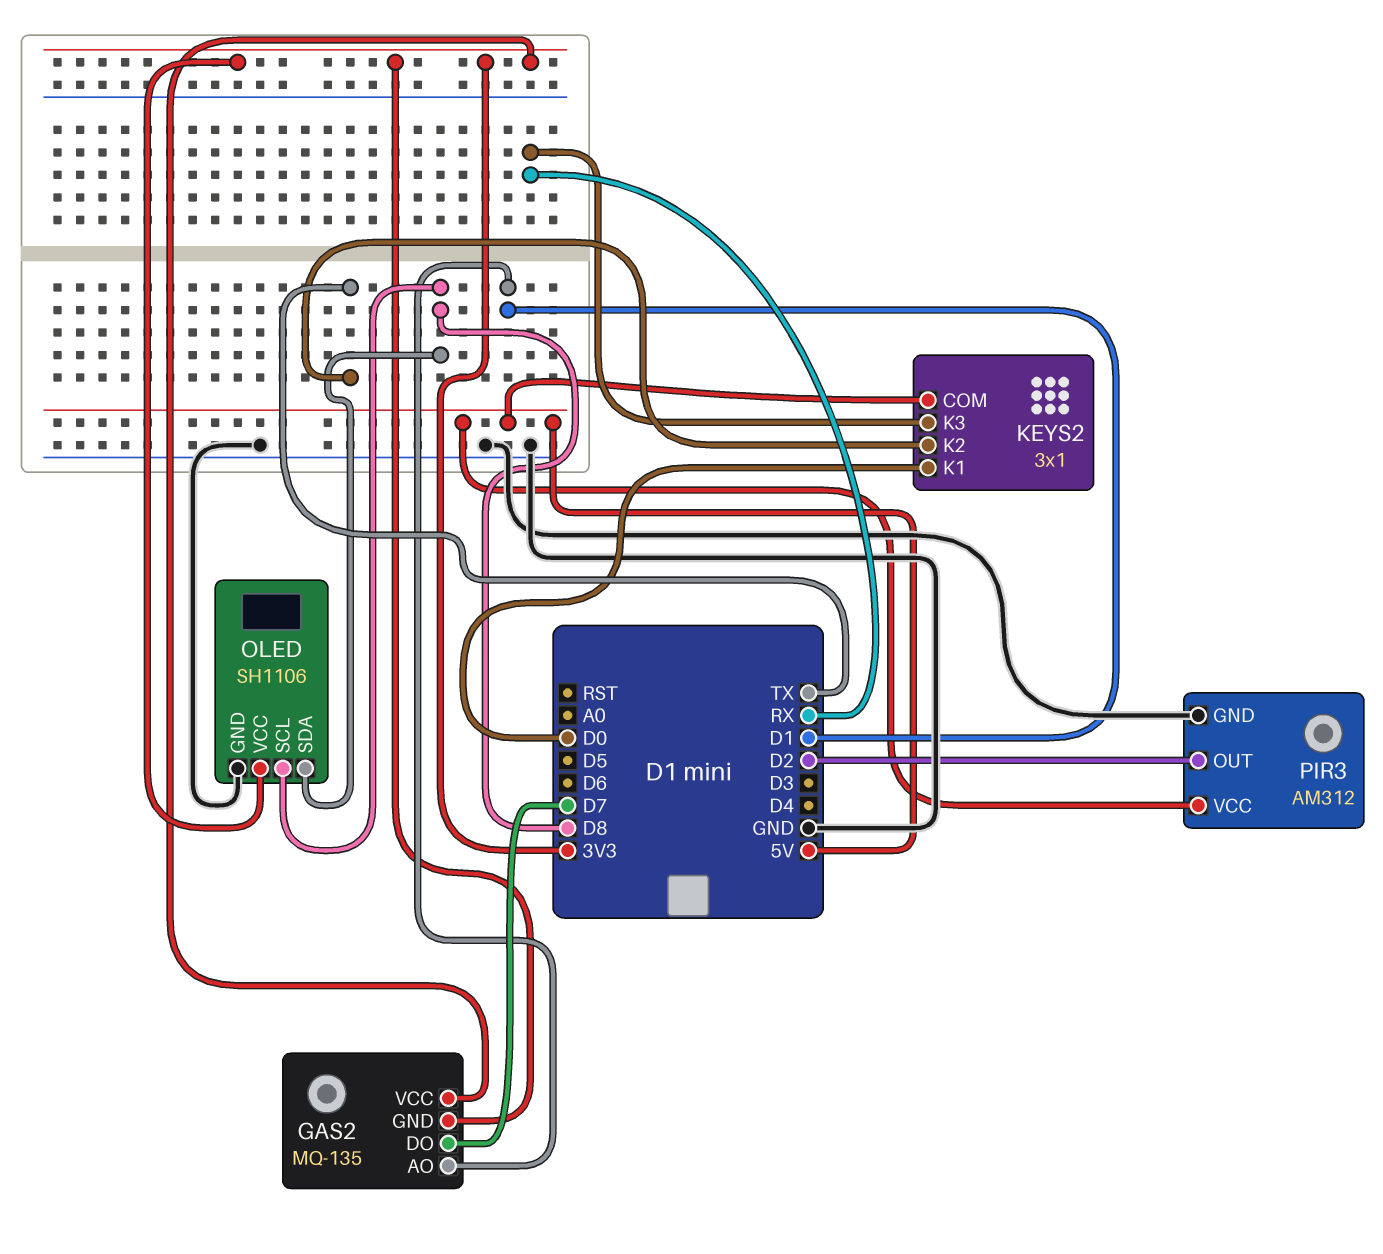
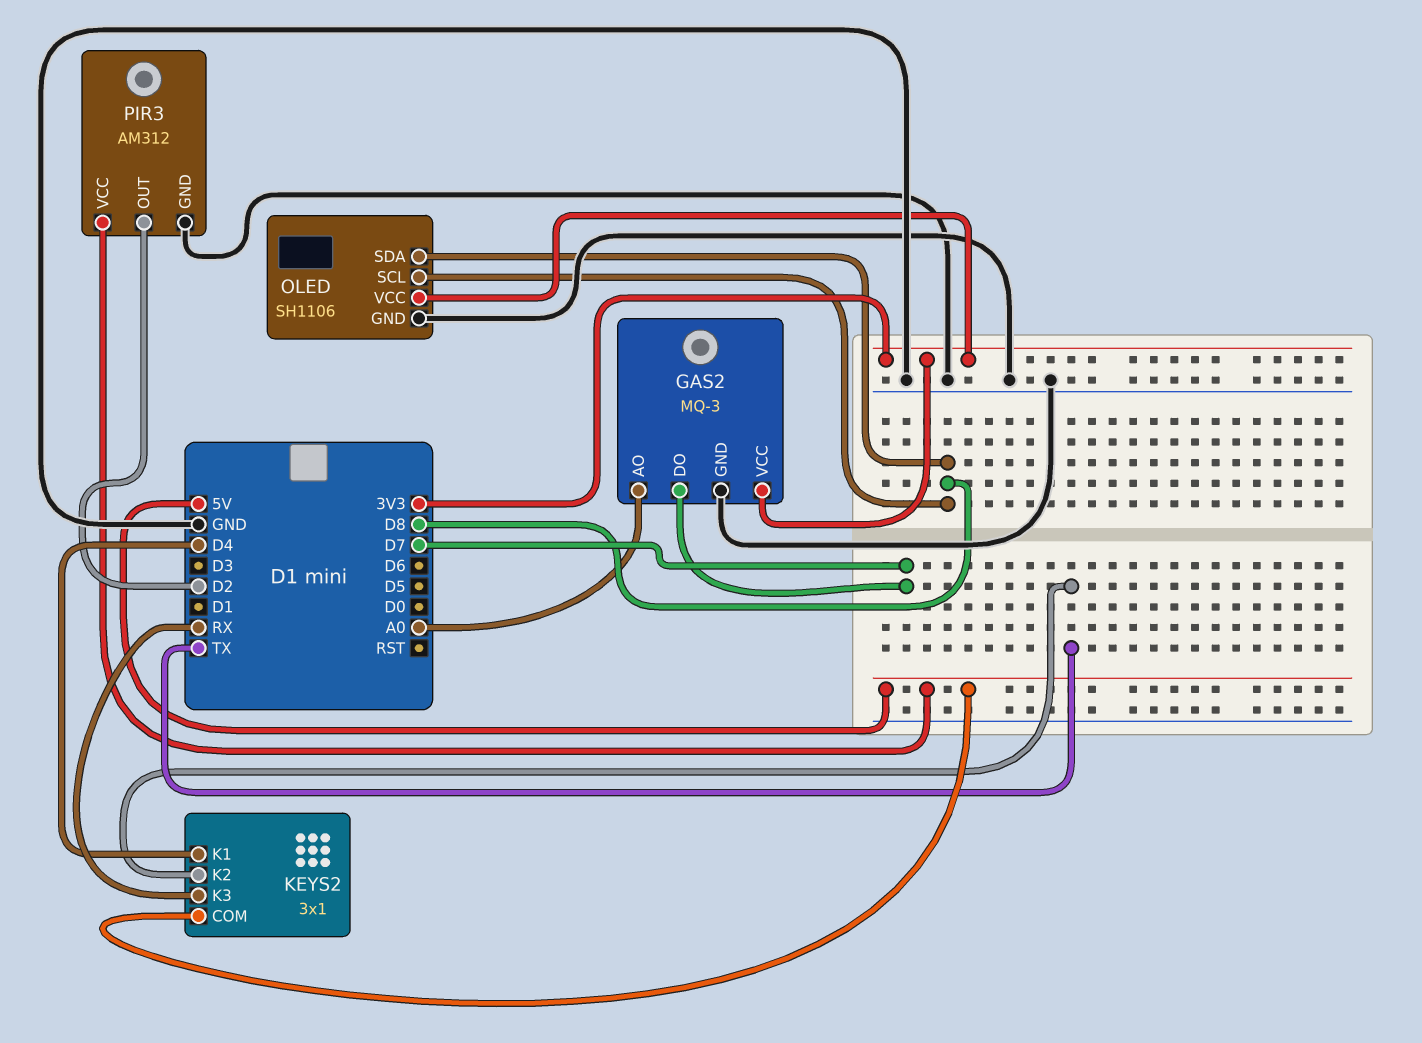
GAS2: MQ-135 -> MQ-3
GAS2 pin AO: D1 -> A0
GAS2 pin GND: 3V3 -> GND
KEYS2 pin K1: D0 -> D4

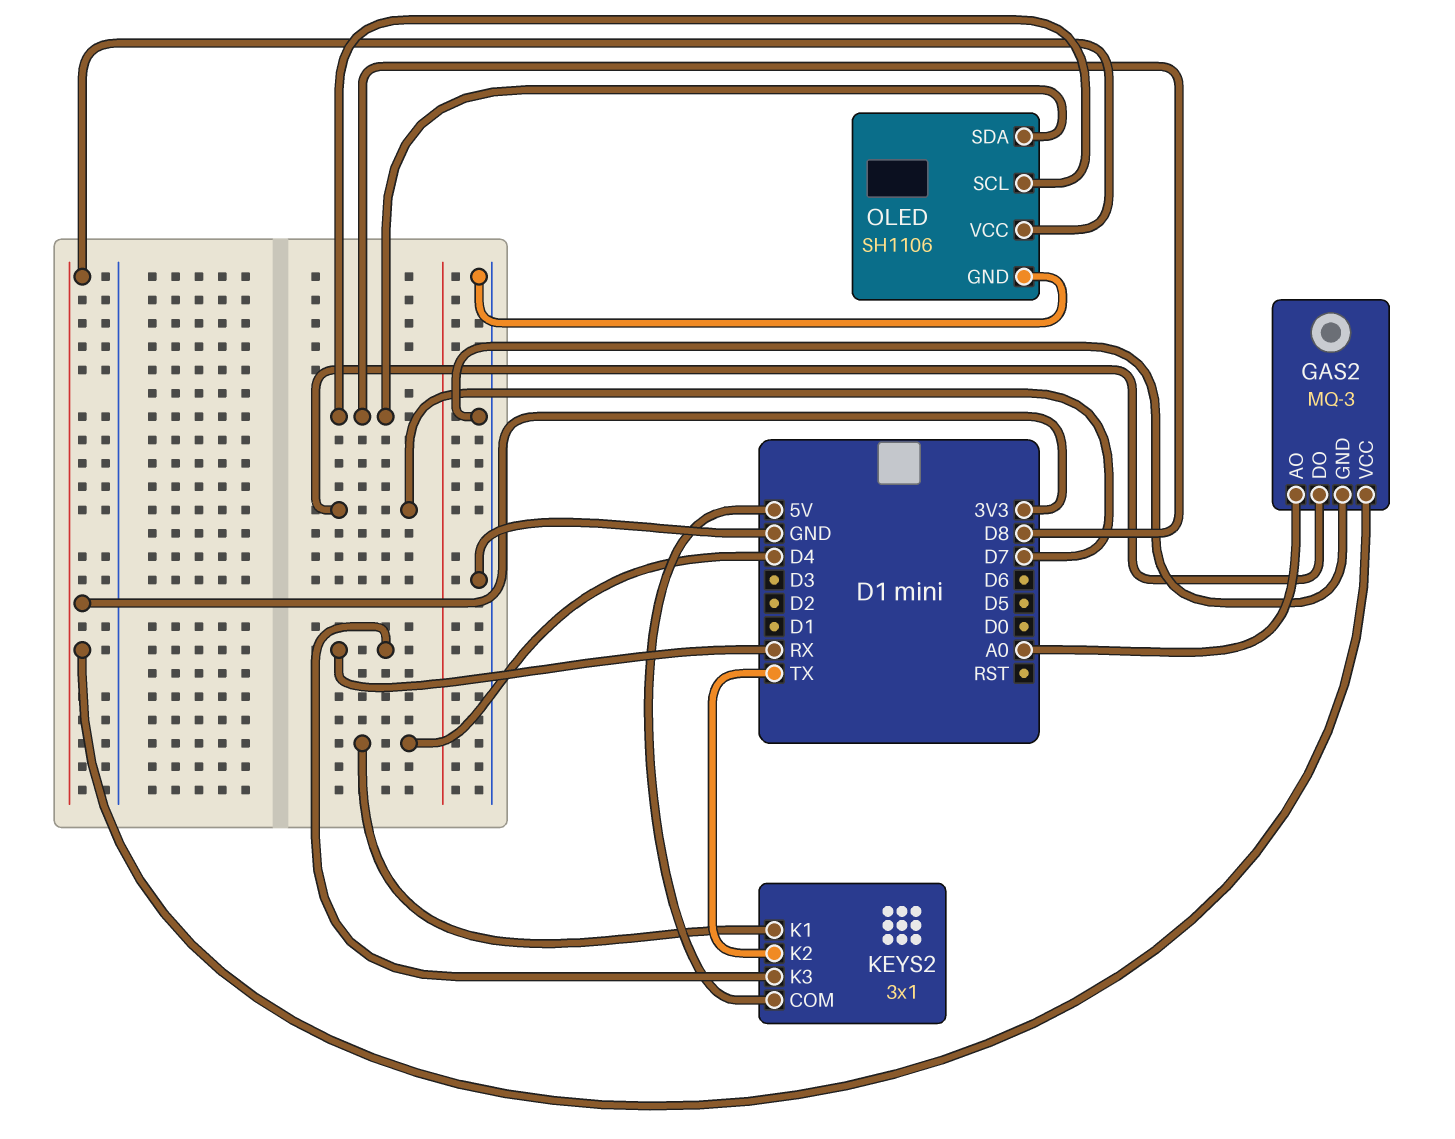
PIR3: AM312 -> none
PIR3 pin GND: GND -> none
PIR3 pin OUT: D2 -> none
PIR3 pin VCC: 5V -> none

